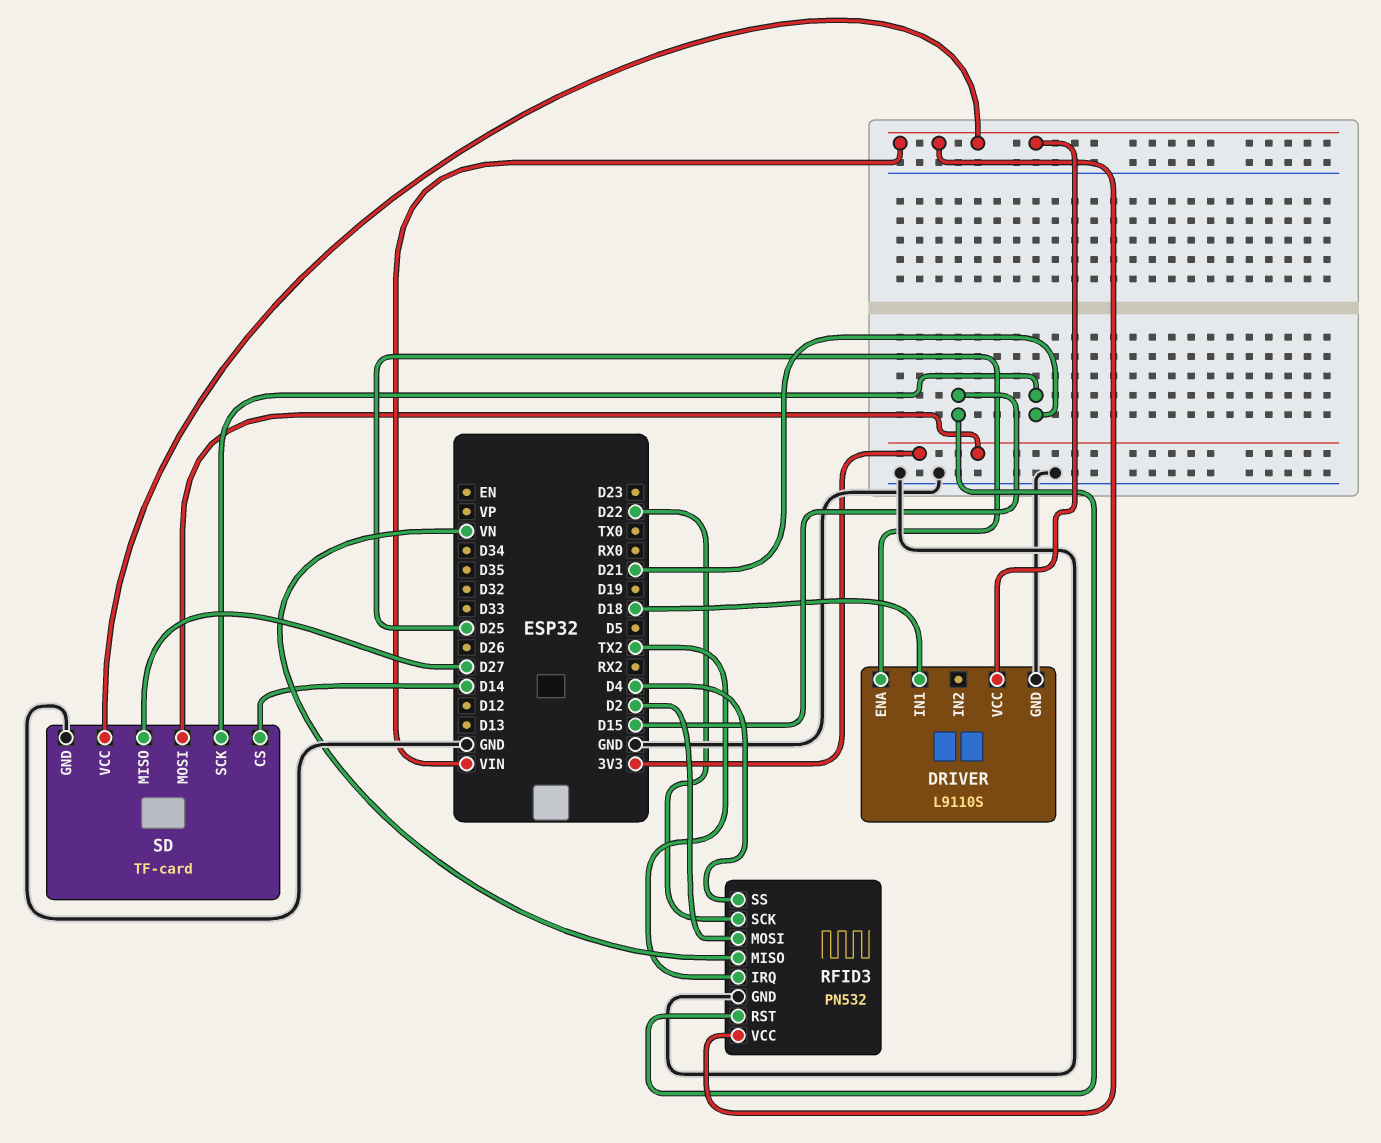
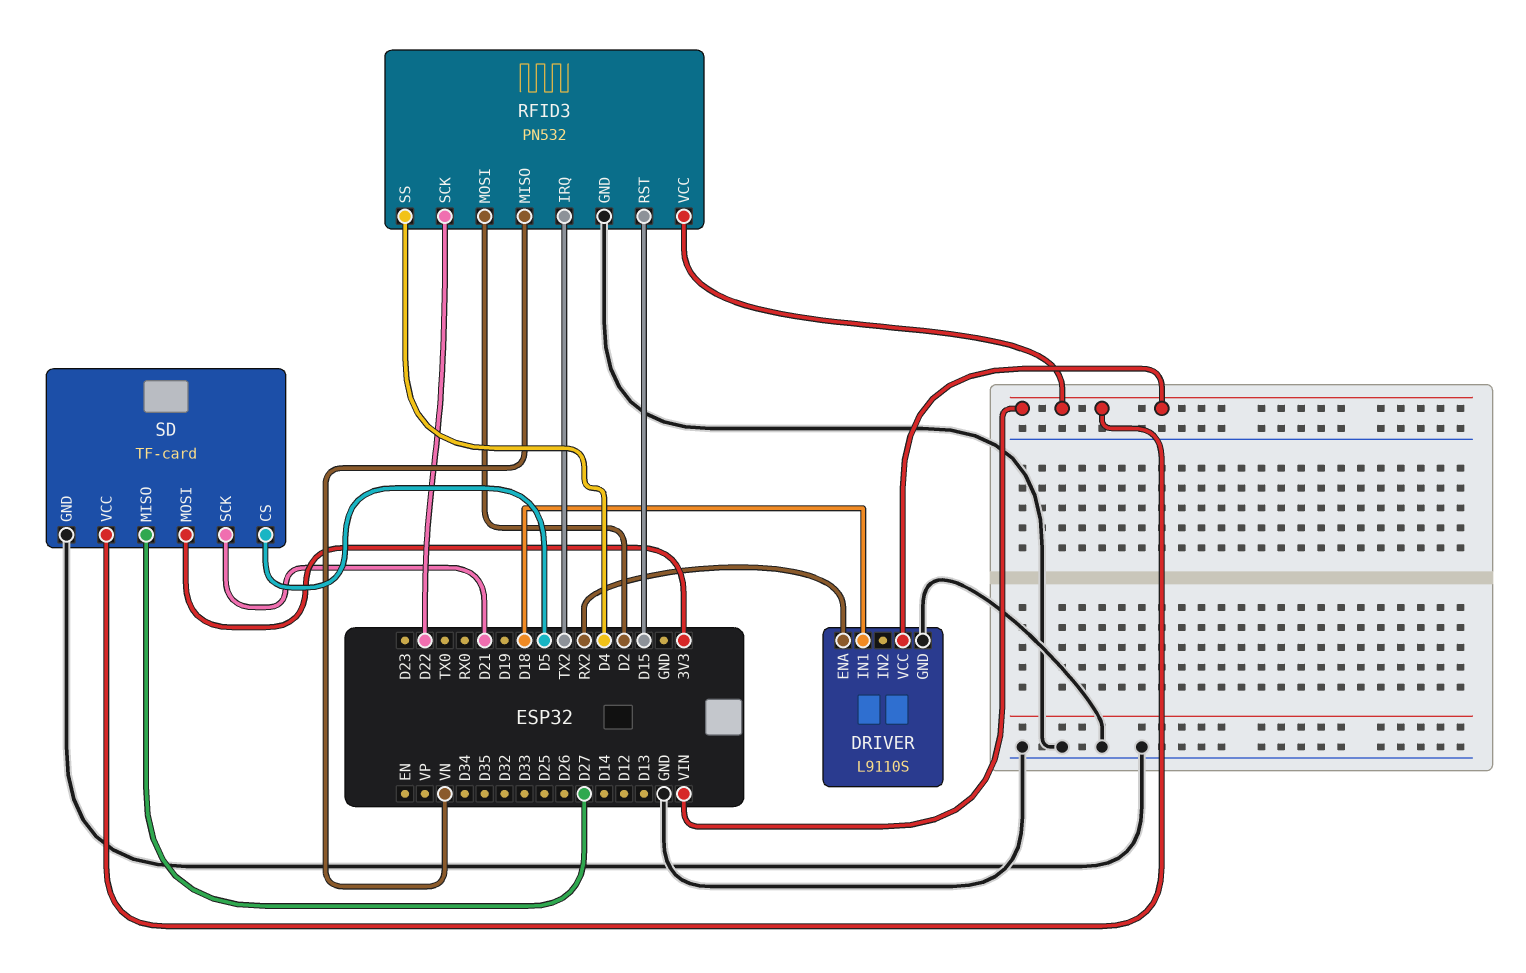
DRIVER pin ENA: D25 -> RX2
SD pin CS: D14 -> D5

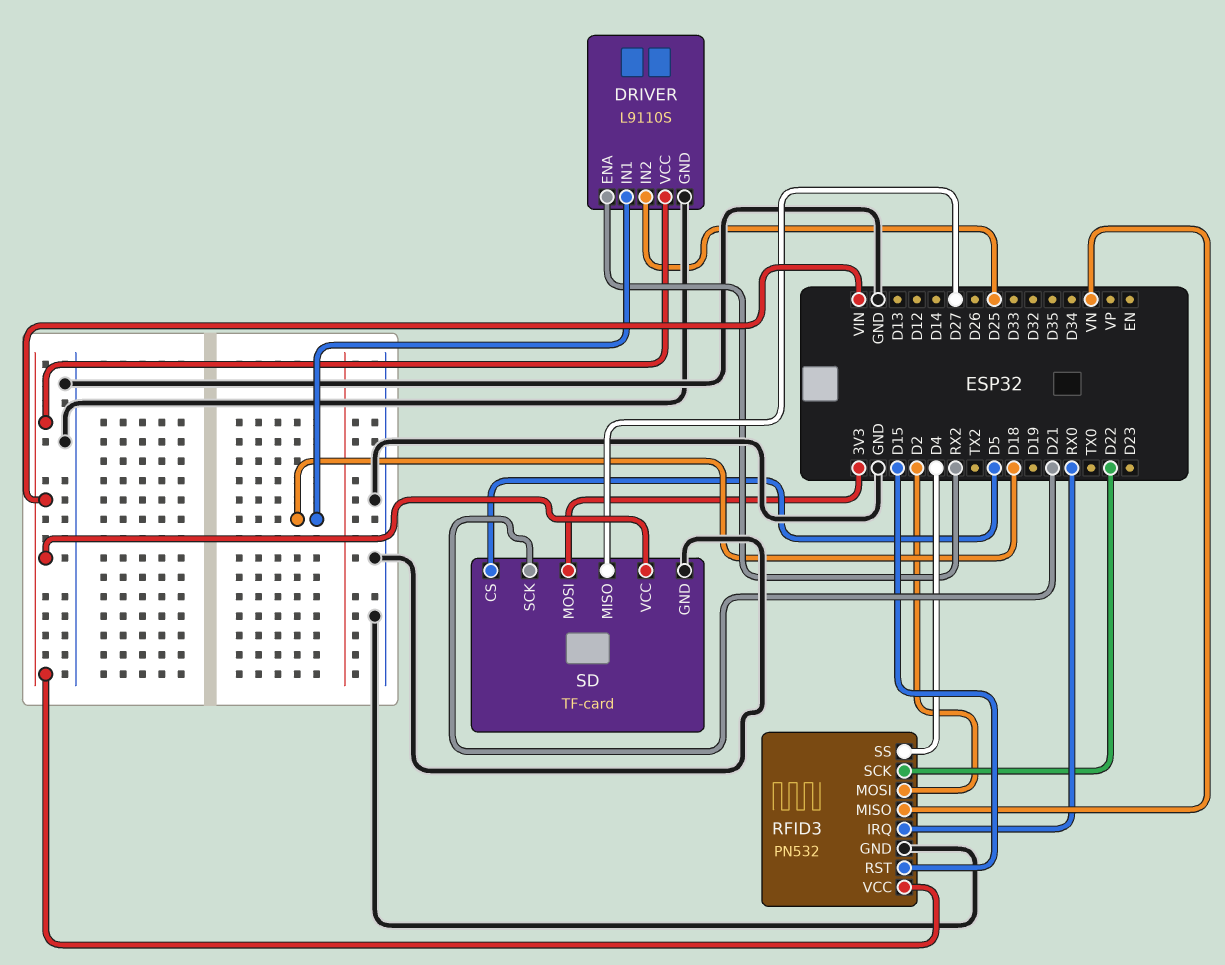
DRIVER pin IN2: none -> D25
RFID3 pin IRQ: TX2 -> RX0

